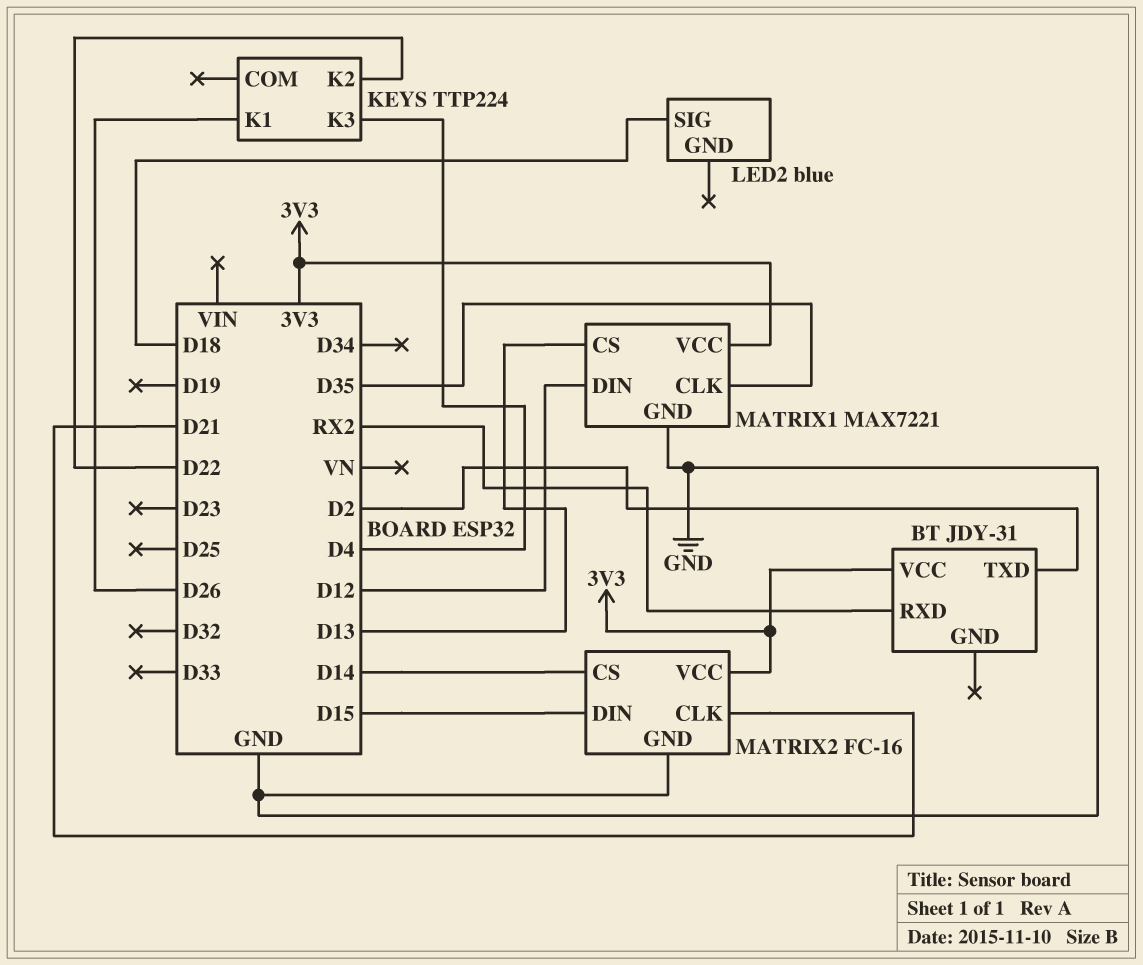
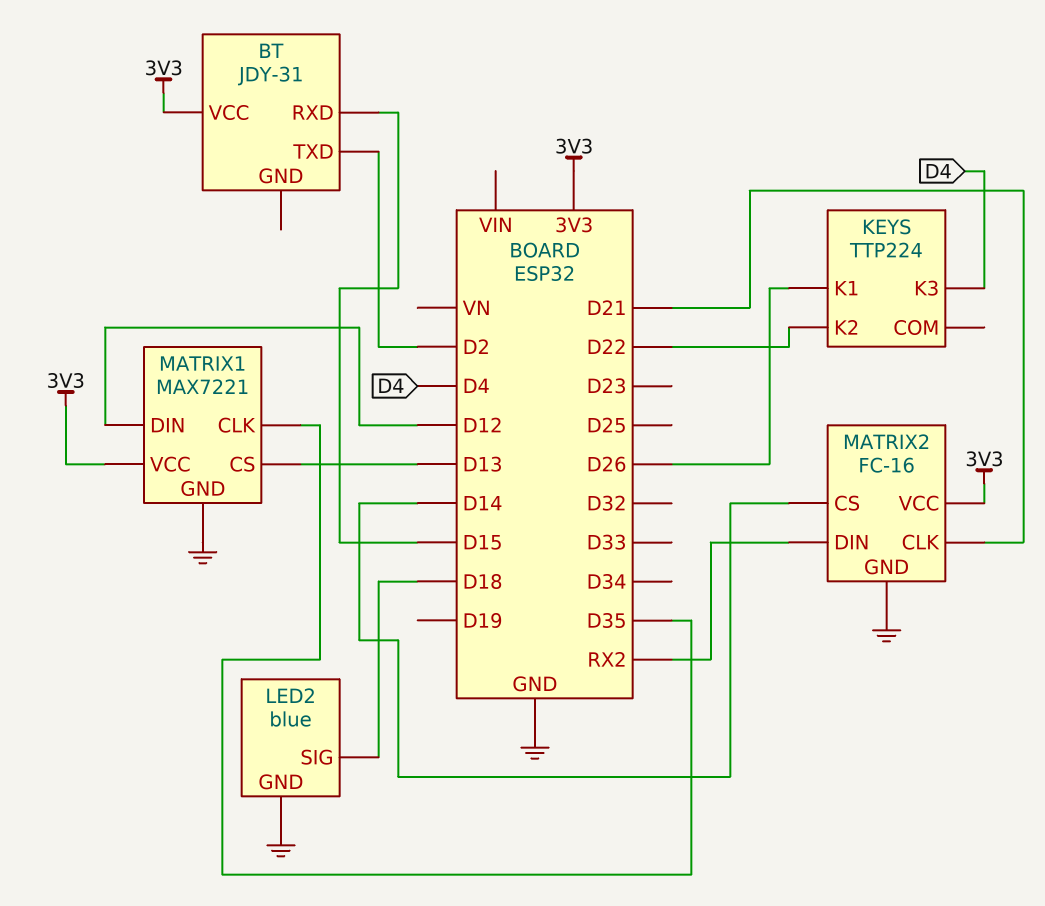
BT pin RXD: RX2 -> D15
LED2 pin GND: none -> GND
MATRIX2 pin DIN: D15 -> RX2

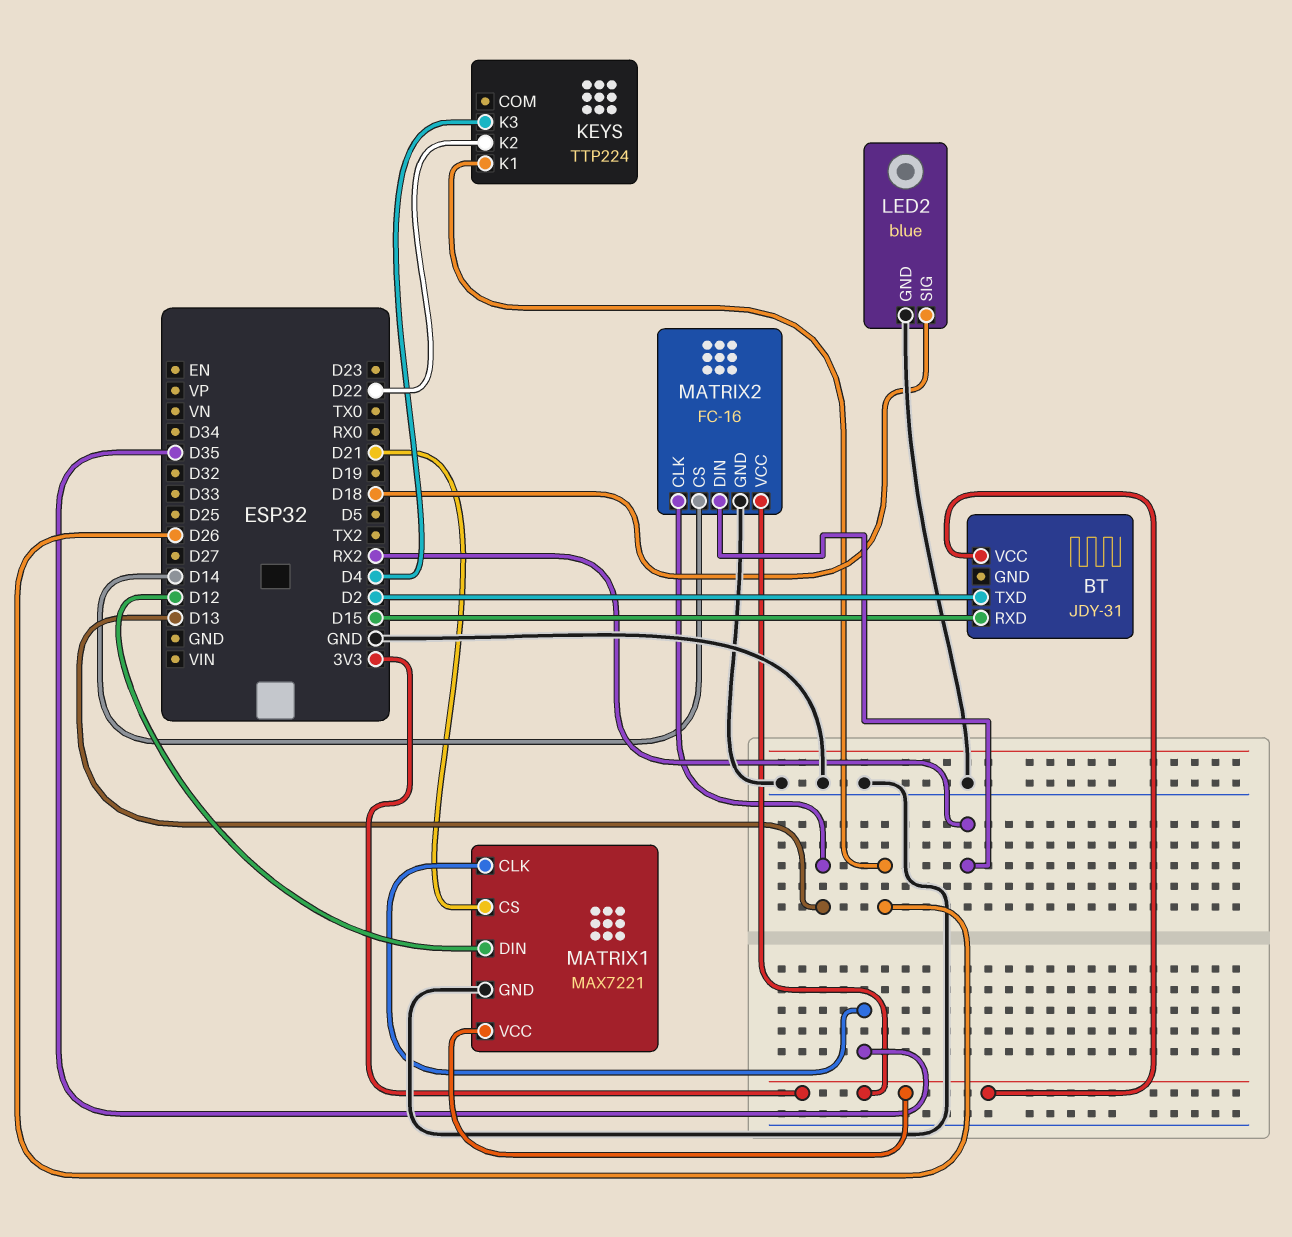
MATRIX1 pin CS: D13 -> D21
MATRIX2 pin CLK: D21 -> D13

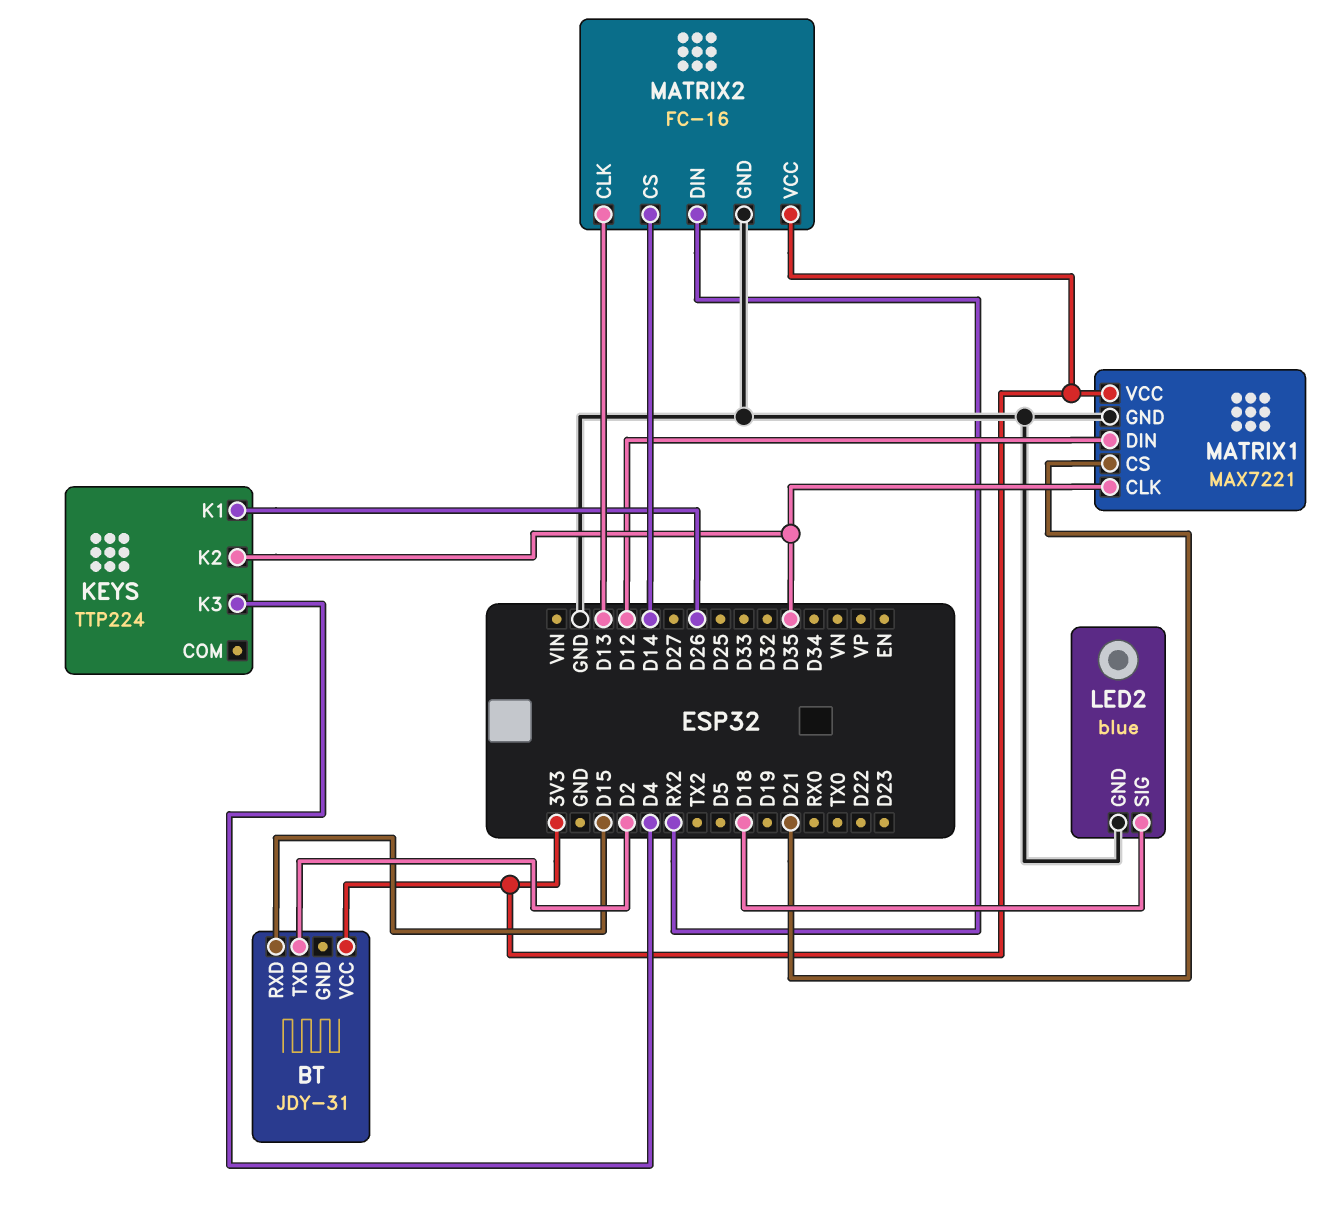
KEYS pin K2: D22 -> D35

